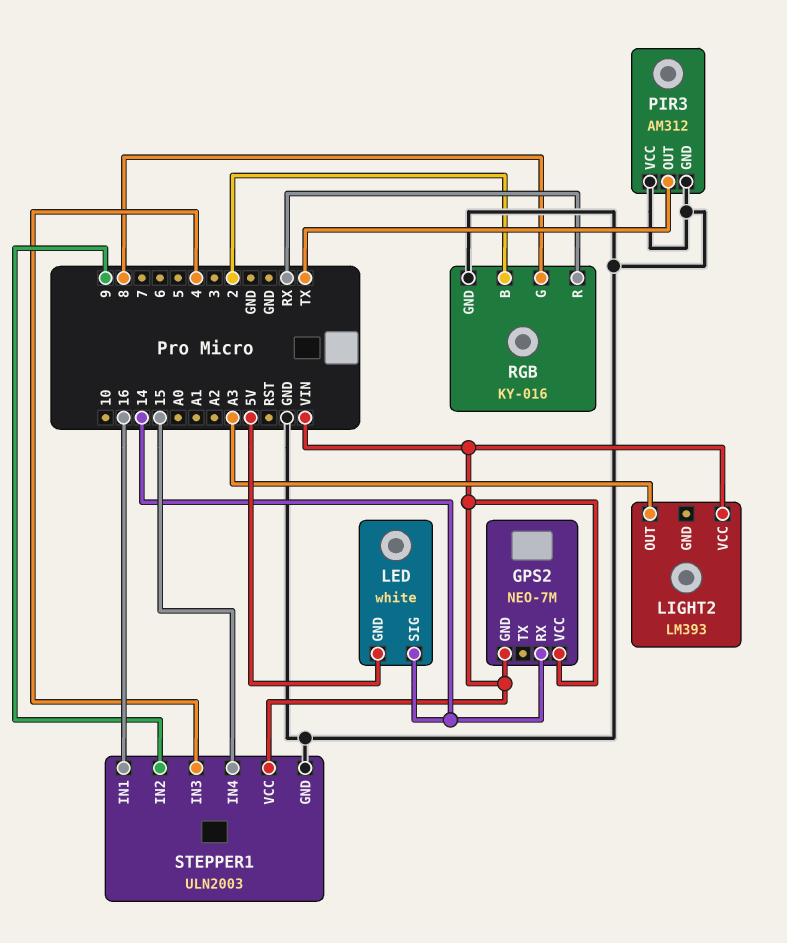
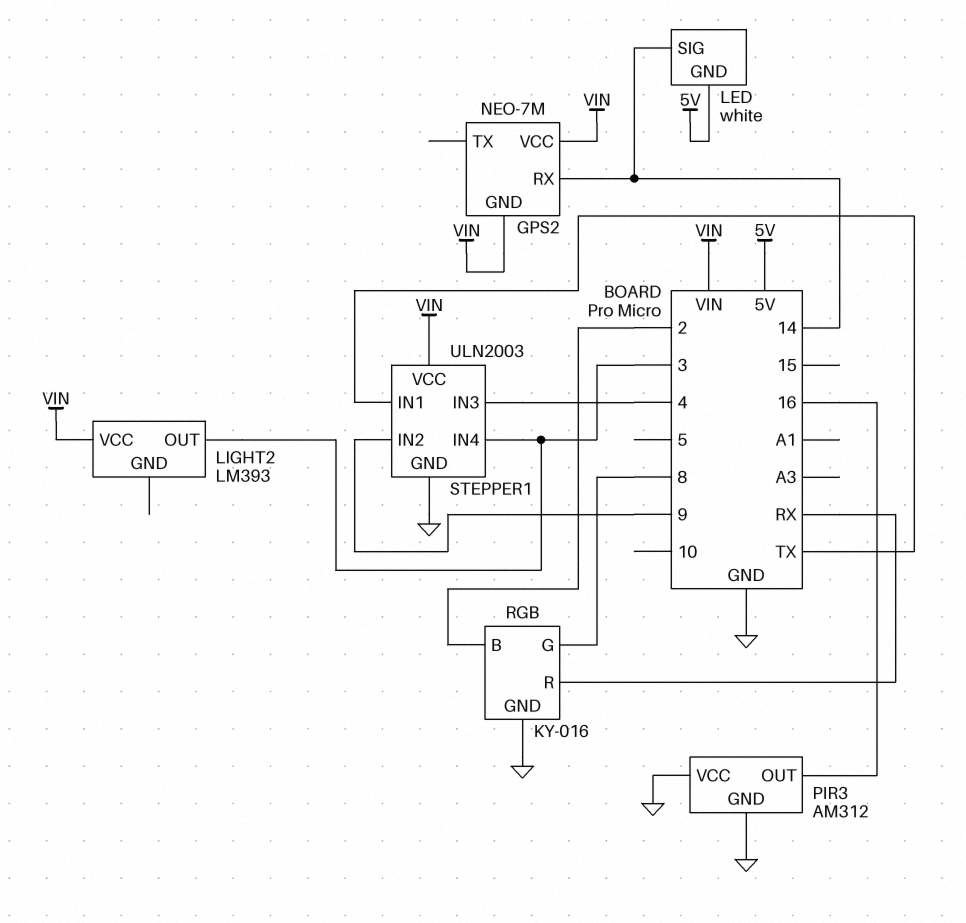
LIGHT2 pin OUT: A3 -> 3
PIR3 pin OUT: TX -> 16
STEPPER1 pin IN1: 16 -> TX
STEPPER1 pin IN4: 15 -> 3

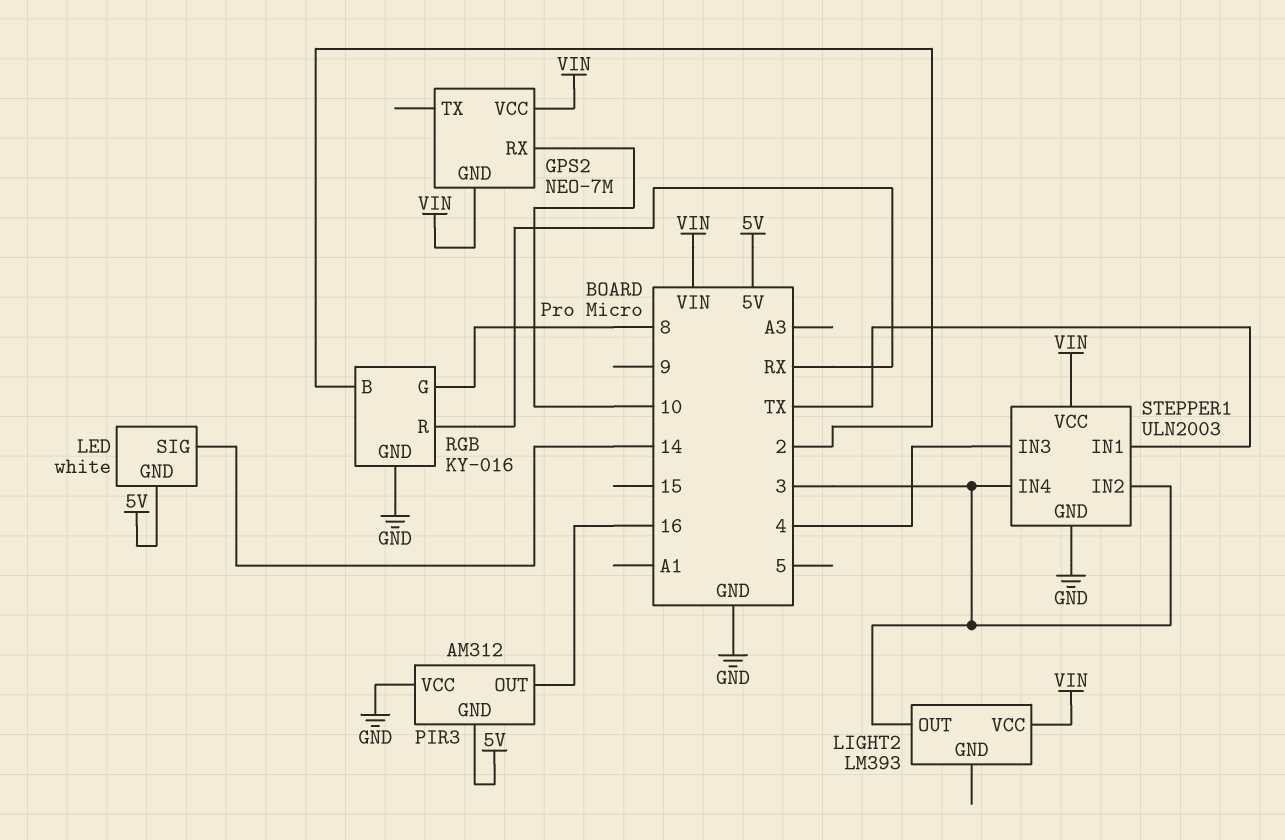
GPS2 pin RX: 14 -> 10
PIR3 pin GND: GND -> 5V
STEPPER1 pin IN2: 9 -> 3

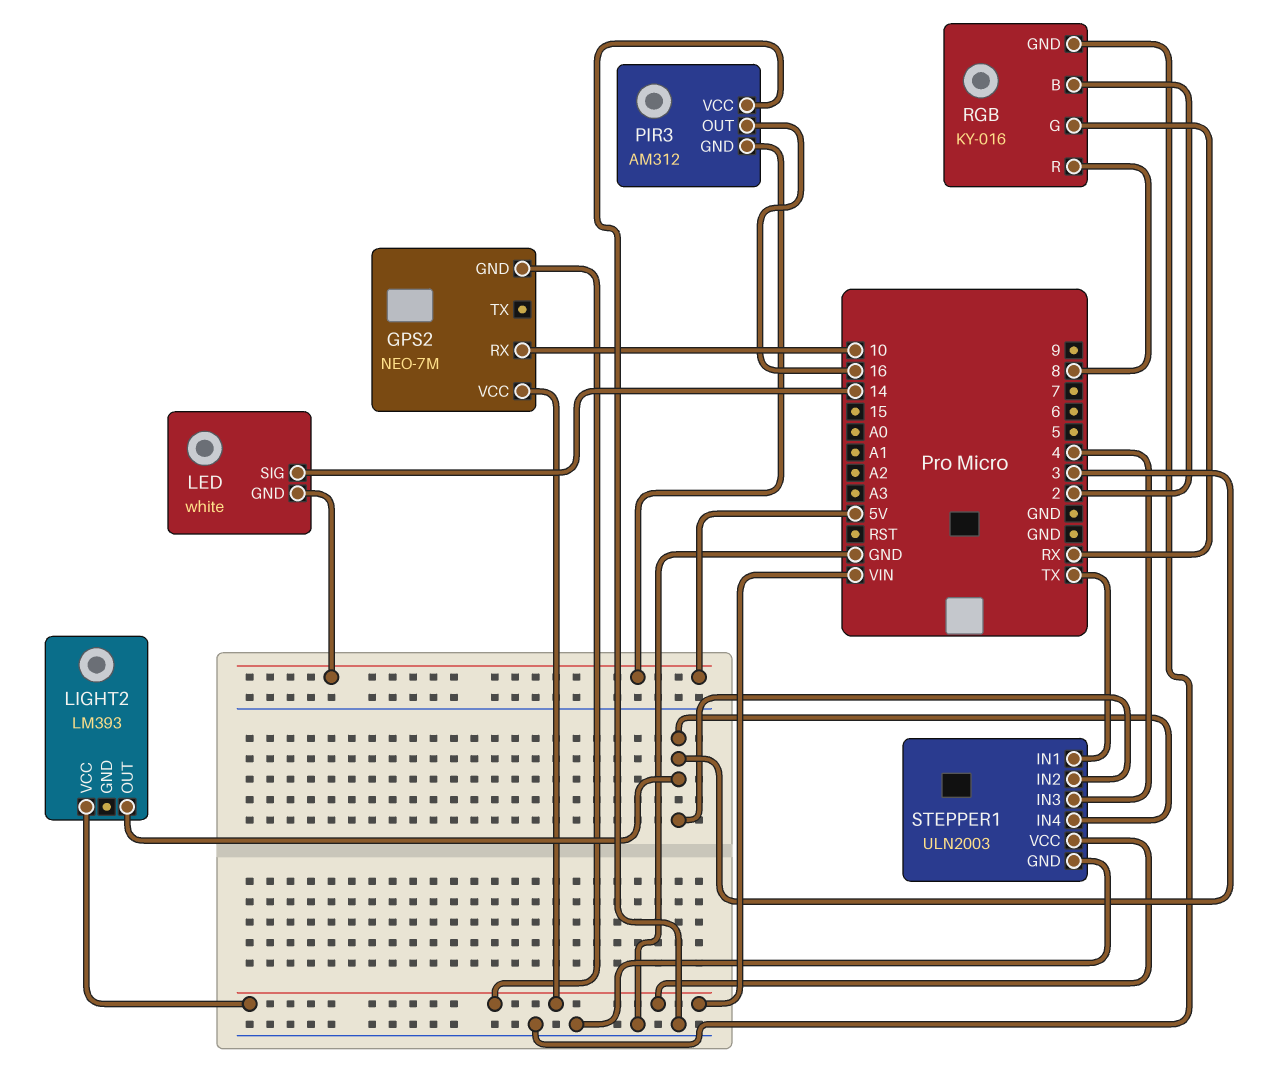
RGB pin G: 8 -> RX
RGB pin R: RX -> 8

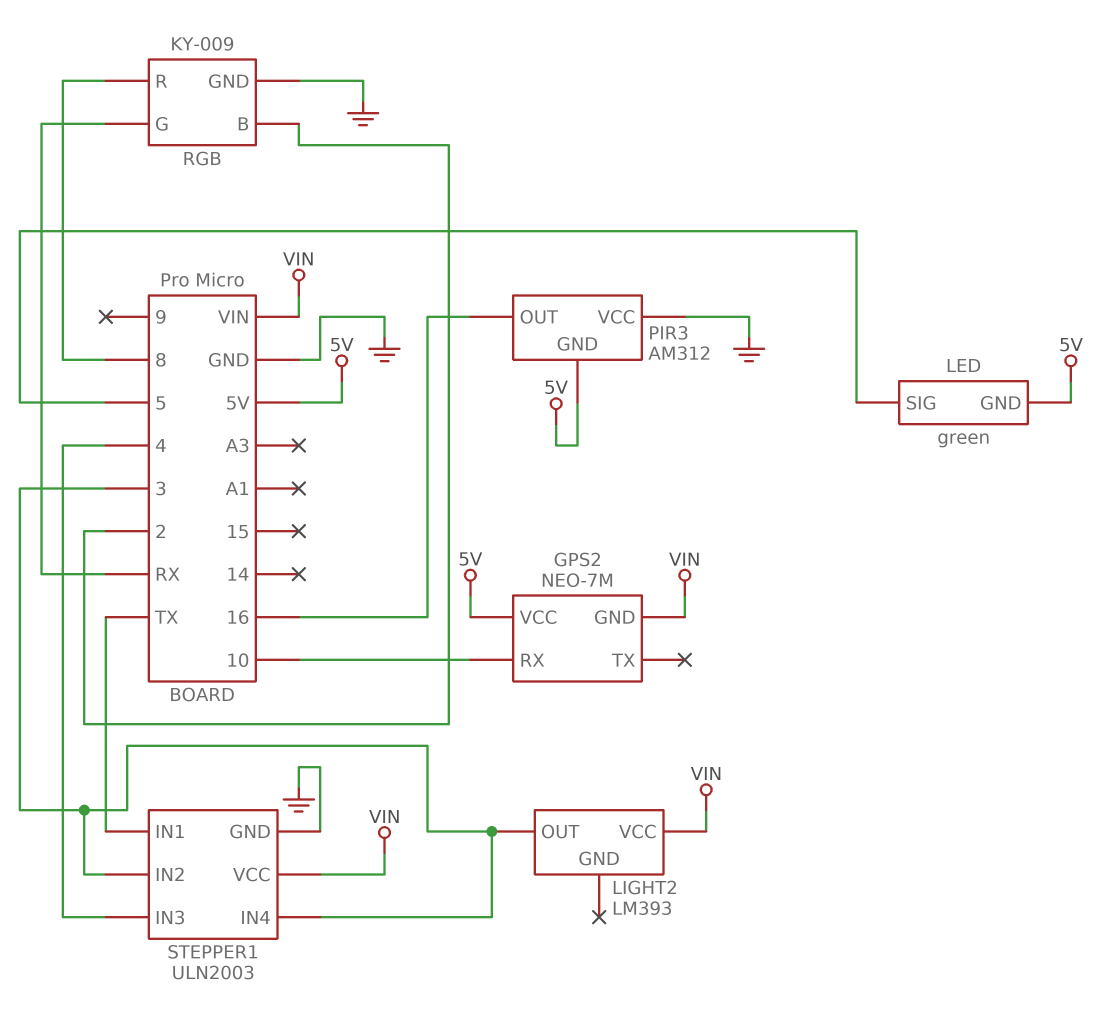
GPS2 pin VCC: VIN -> 5V
LED: white -> green
LED pin SIG: 14 -> 5
RGB: KY-016 -> KY-009

